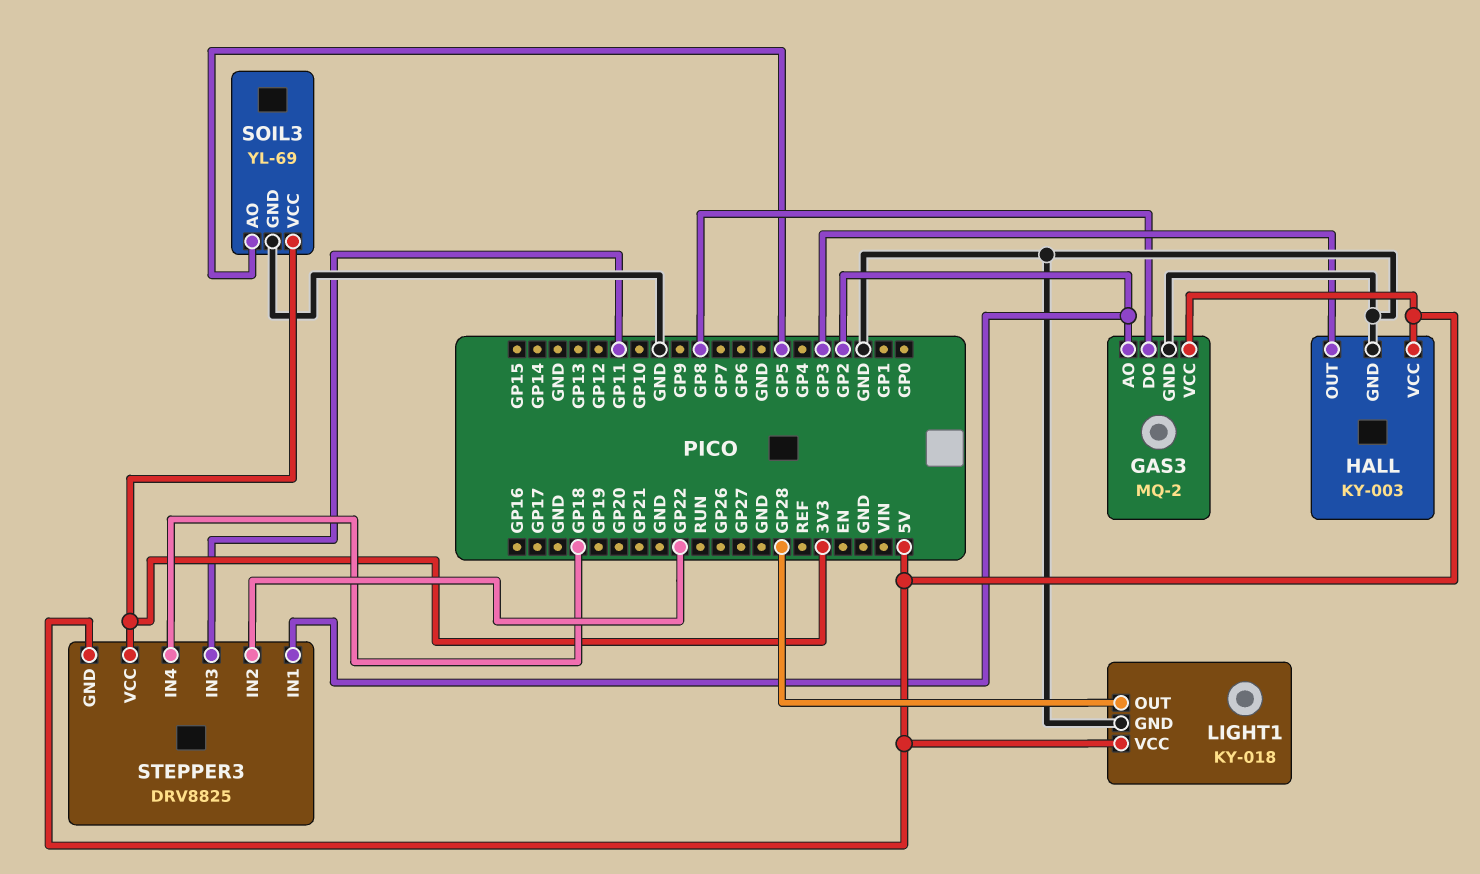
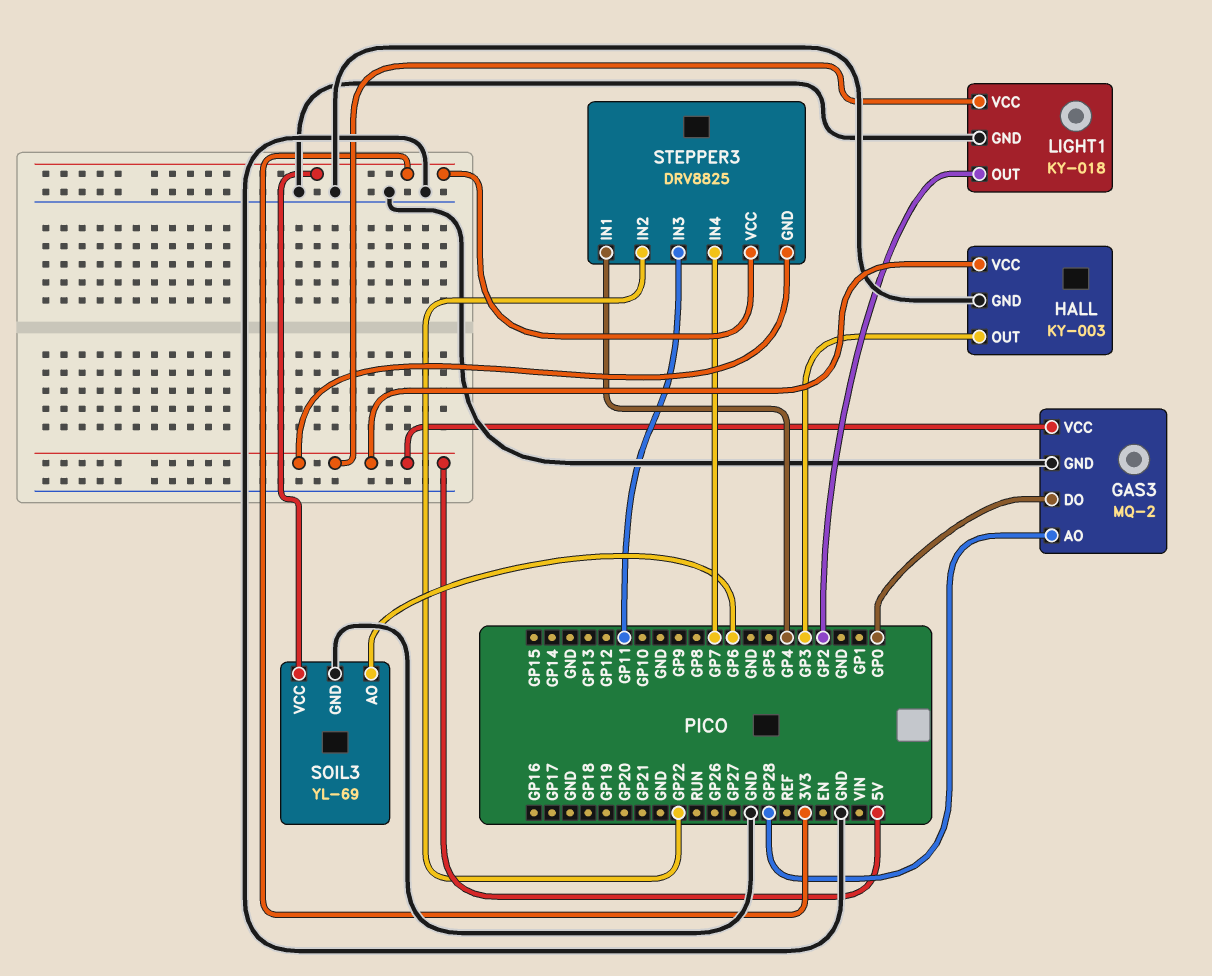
GAS3 pin AO: GP2 -> GP28
GAS3 pin DO: GP8 -> GP0
LIGHT1 pin OUT: GP28 -> GP2
SOIL3 pin AO: GP5 -> GP6
STEPPER3 pin IN1: GP2 -> GP4
STEPPER3 pin IN4: GP18 -> GP7

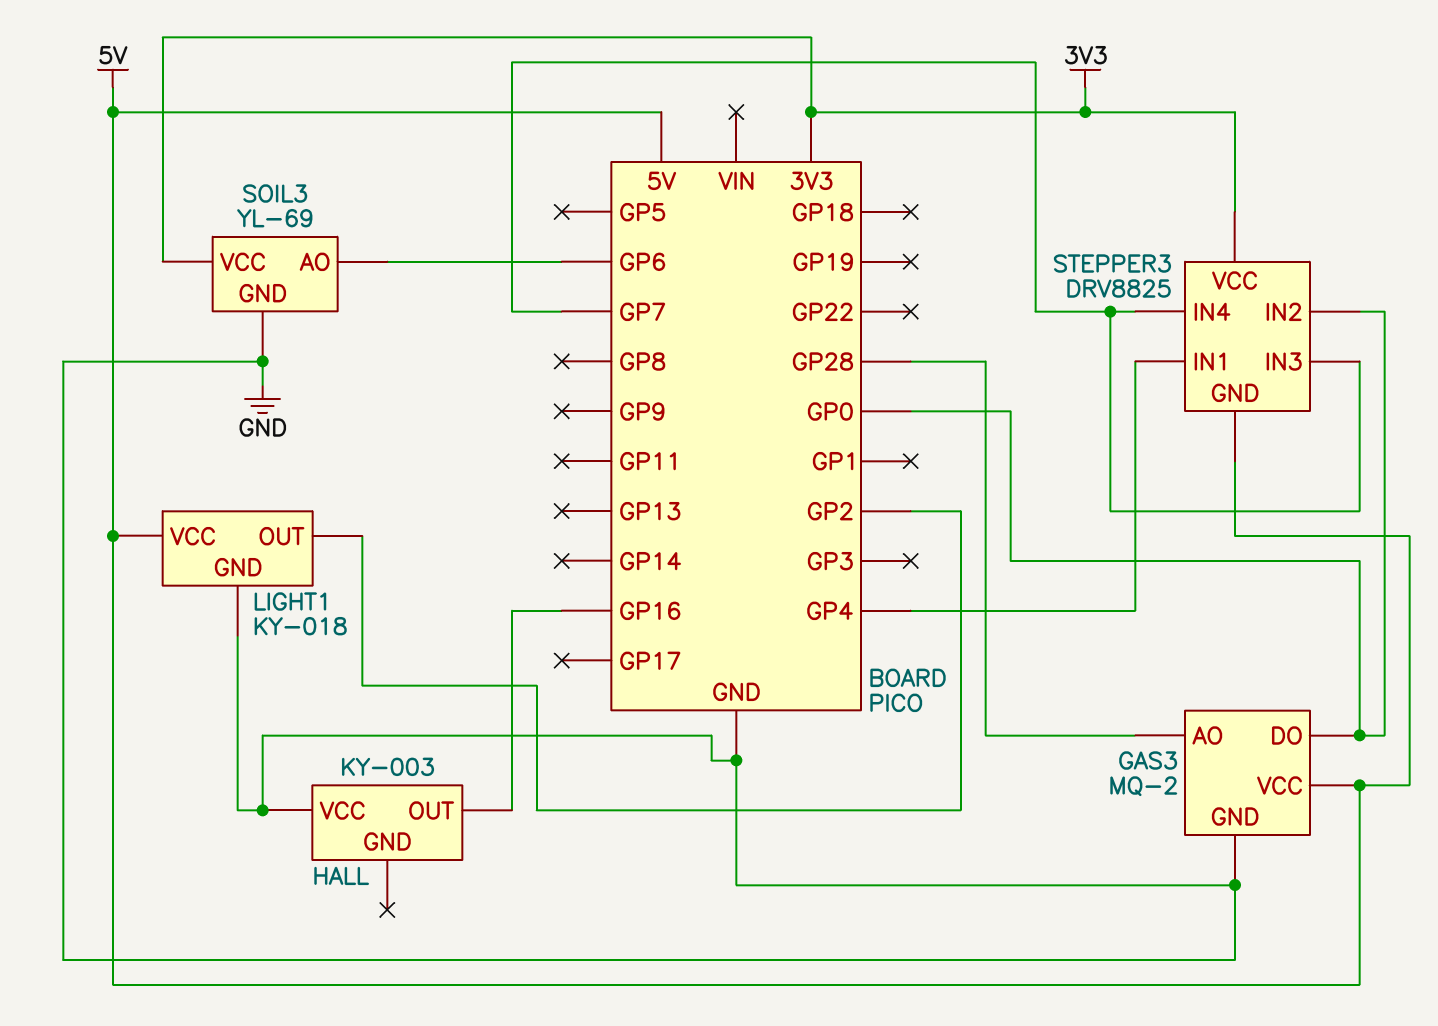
HALL pin GND: GND -> none
HALL pin OUT: GP3 -> GP16
HALL pin VCC: 5V -> GND
STEPPER3 pin IN2: GP22 -> GP0
STEPPER3 pin IN3: GP11 -> GP7

